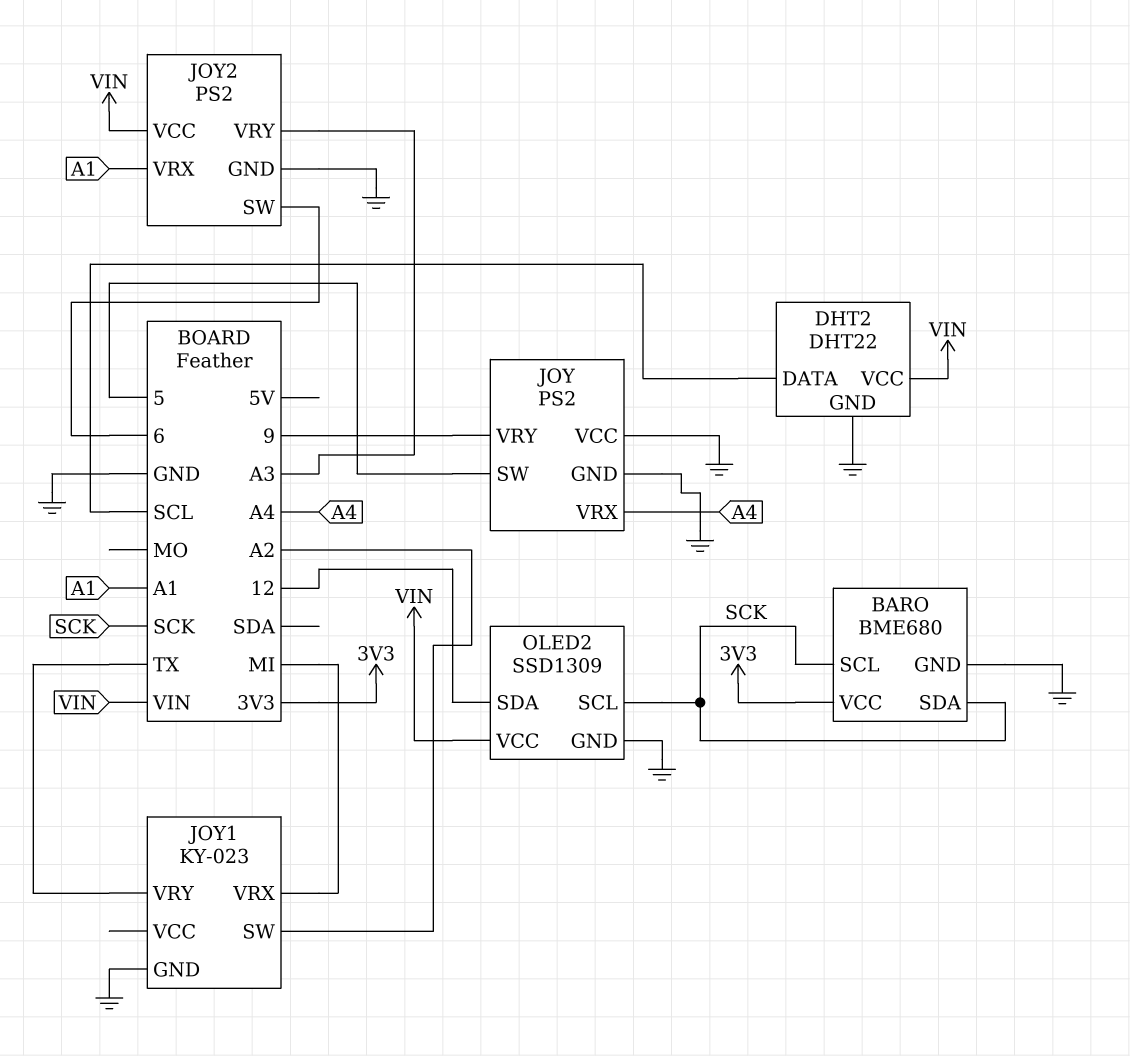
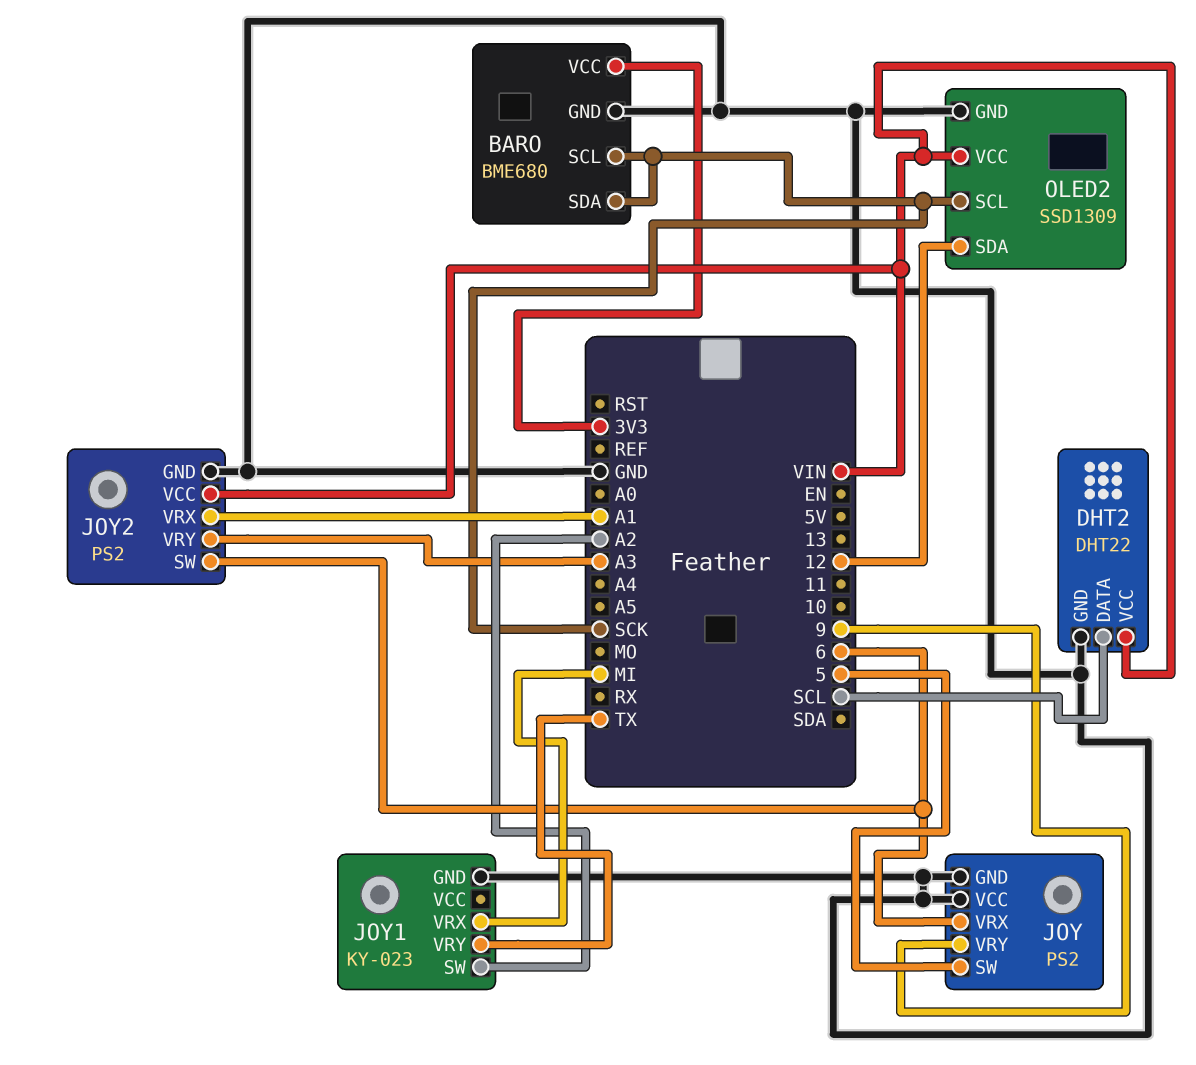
JOY pin VRX: A4 -> 6

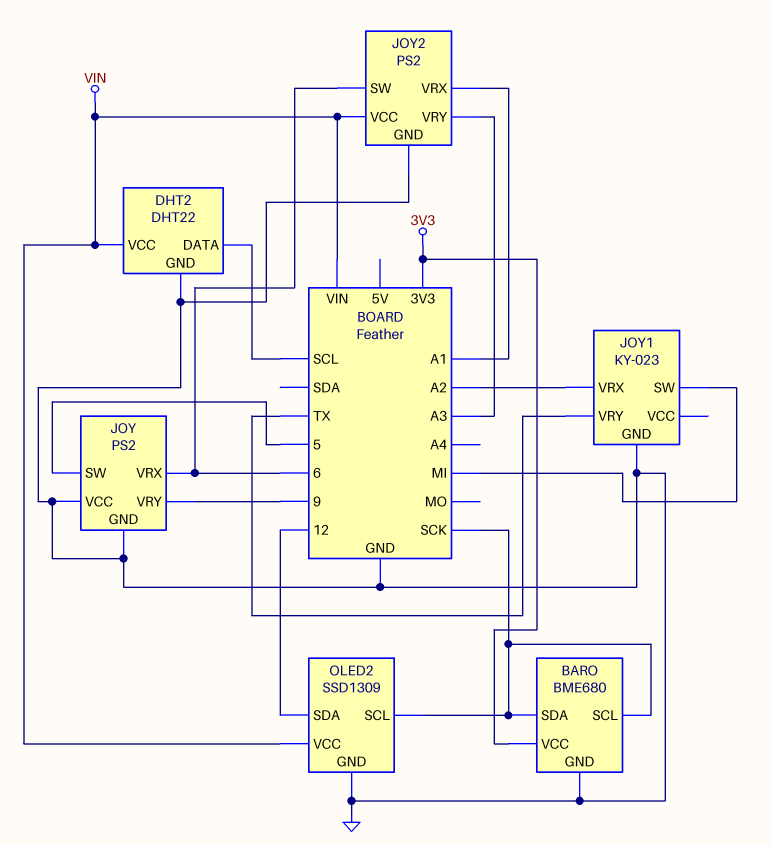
JOY1 pin SW: A2 -> MI
JOY1 pin VRX: MI -> A2

